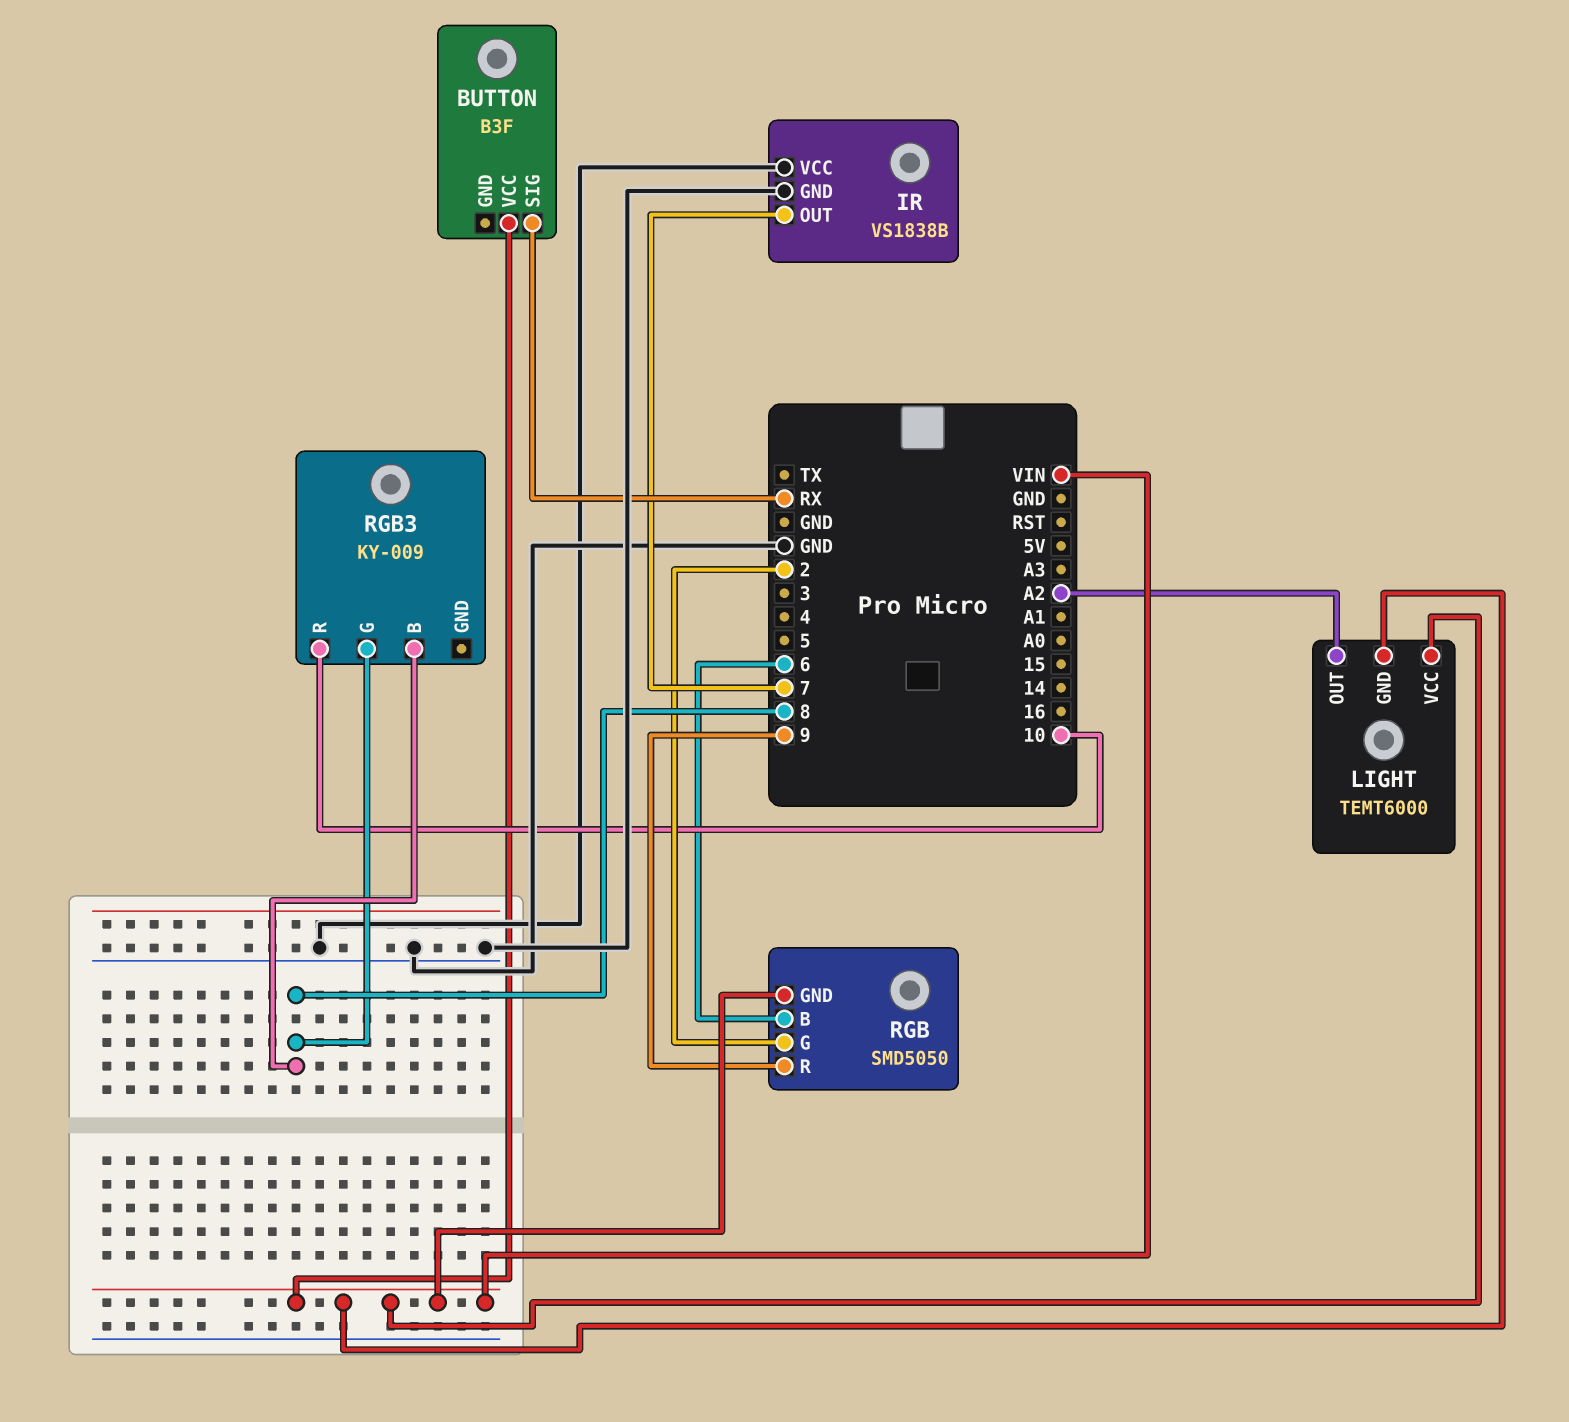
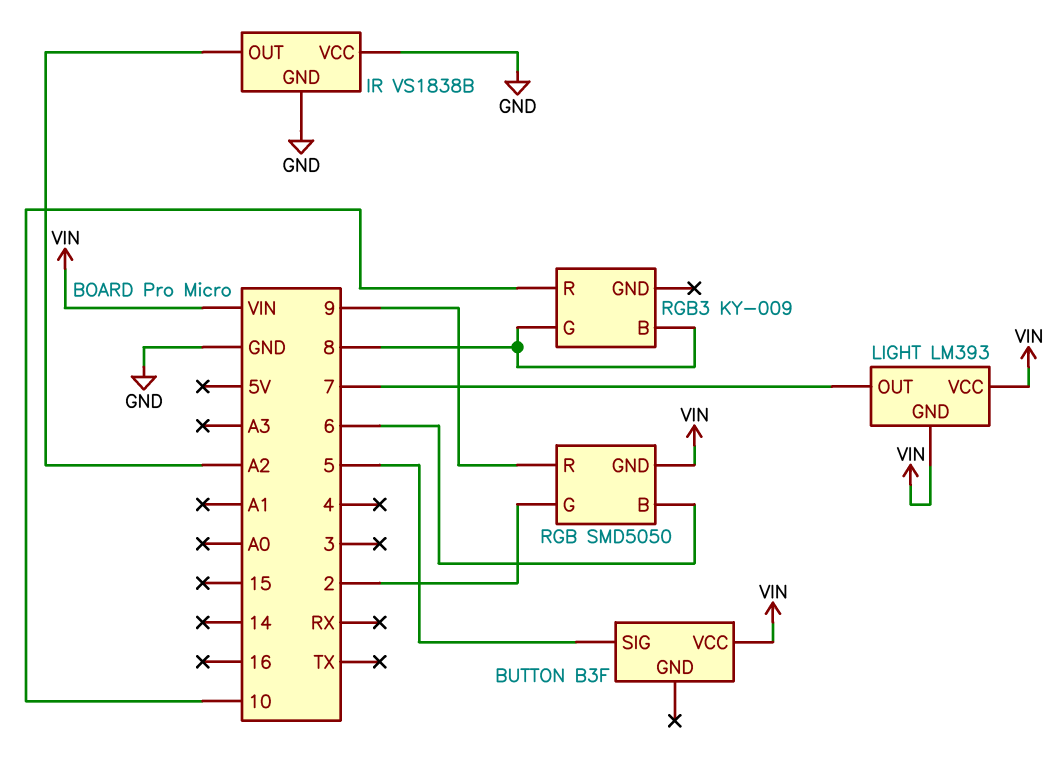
BUTTON pin SIG: RX -> 5
IR pin OUT: 7 -> A2
LIGHT: TEMT6000 -> LM393
LIGHT pin OUT: A2 -> 7

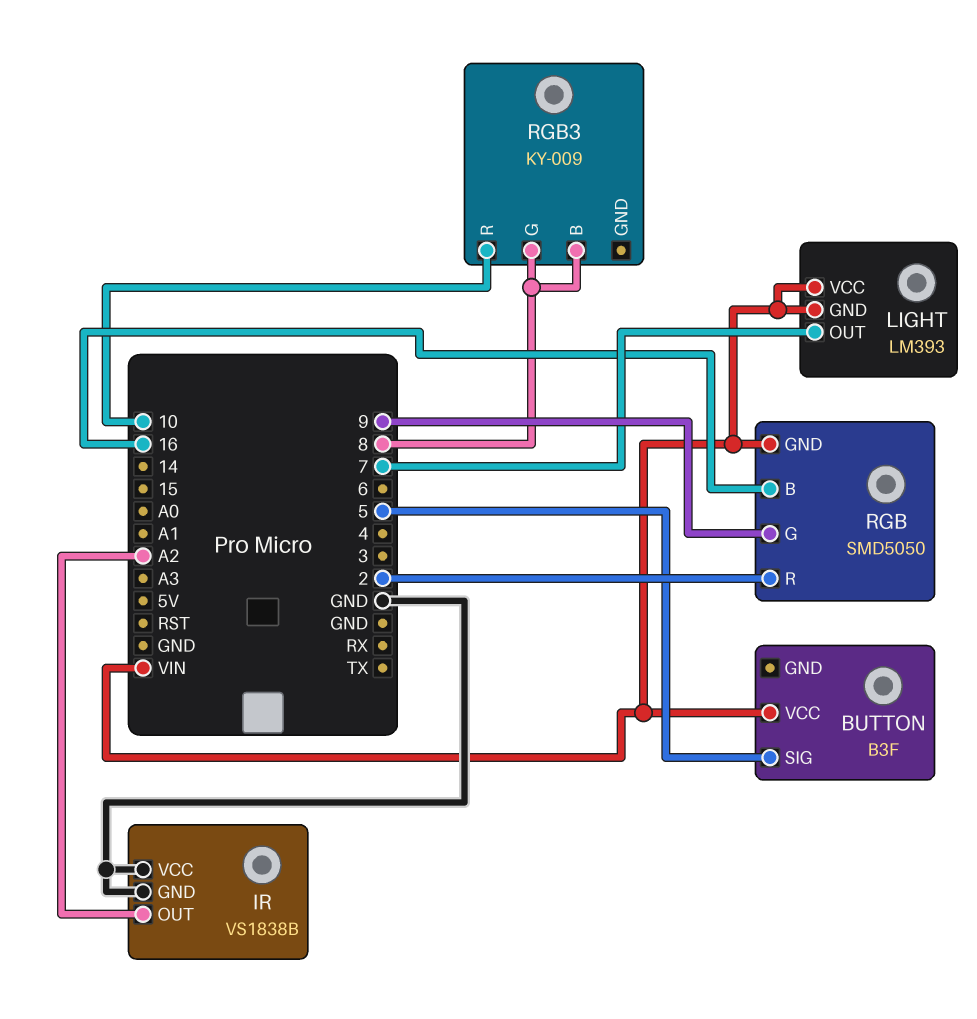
RGB pin B: 6 -> 16
RGB pin G: 2 -> 9
RGB pin R: 9 -> 2

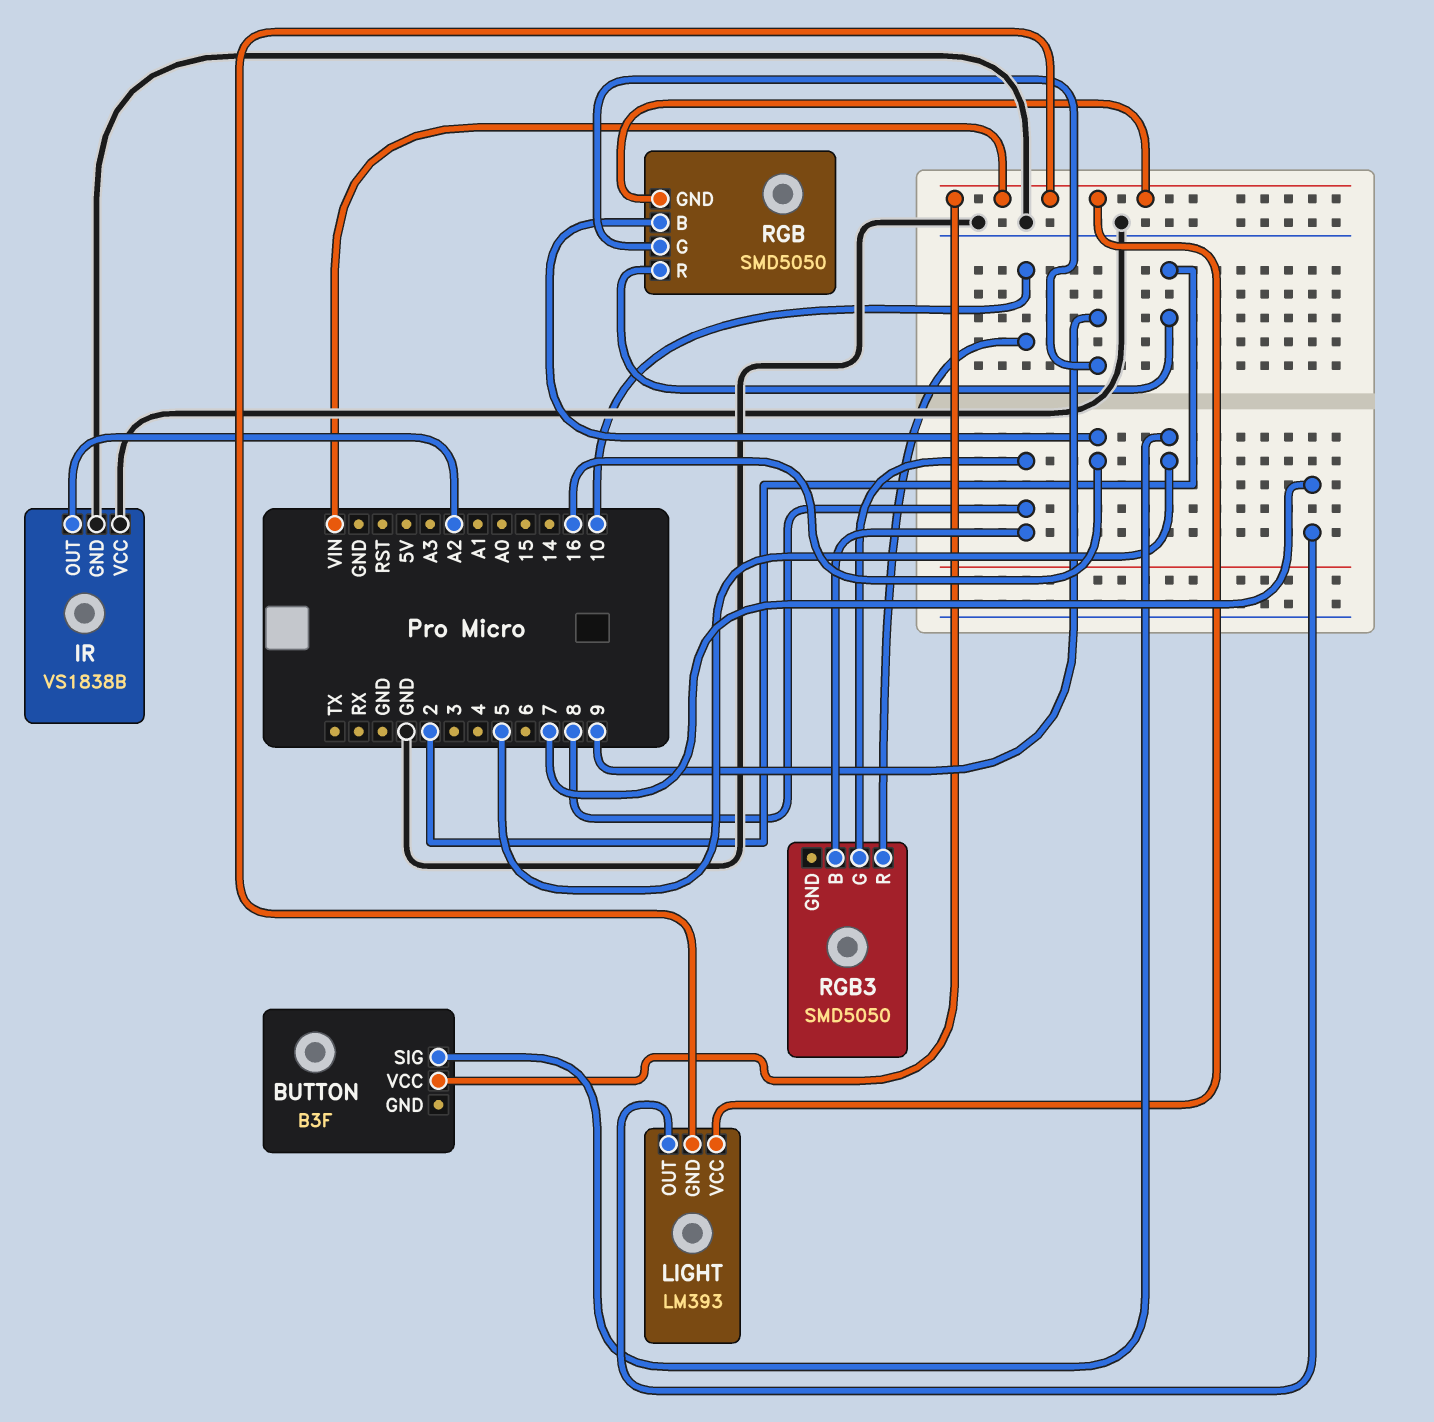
RGB3: KY-009 -> SMD5050

